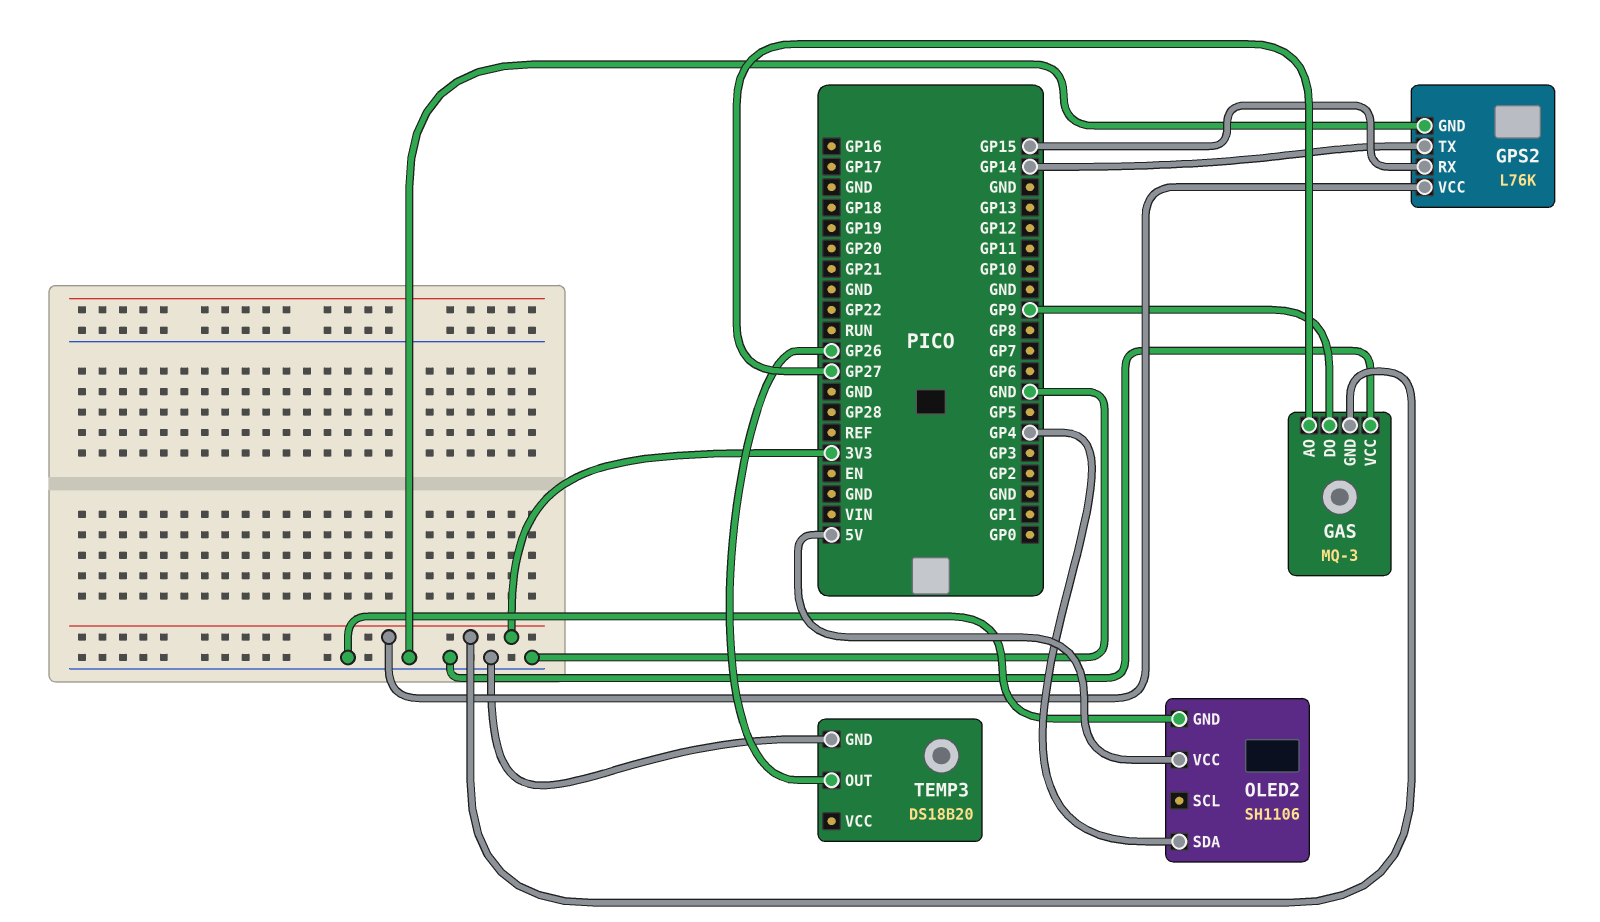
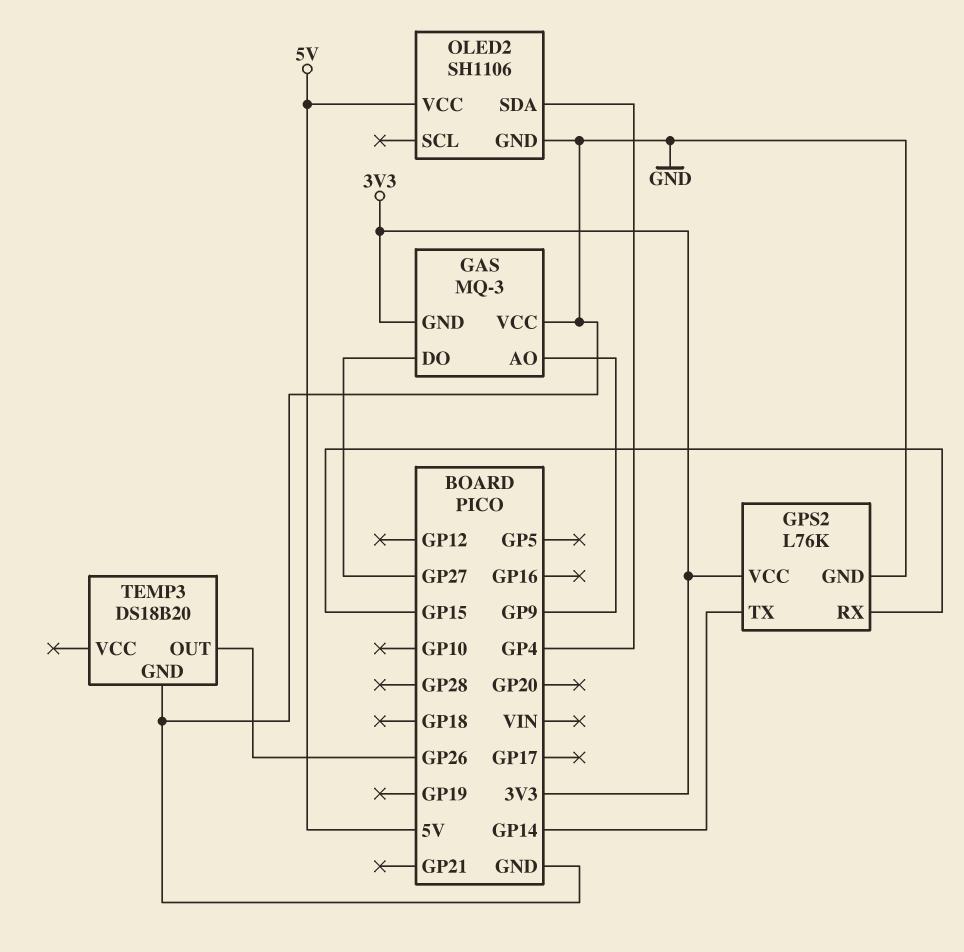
GAS pin AO: GP27 -> GP9
GAS pin DO: GP9 -> GP27

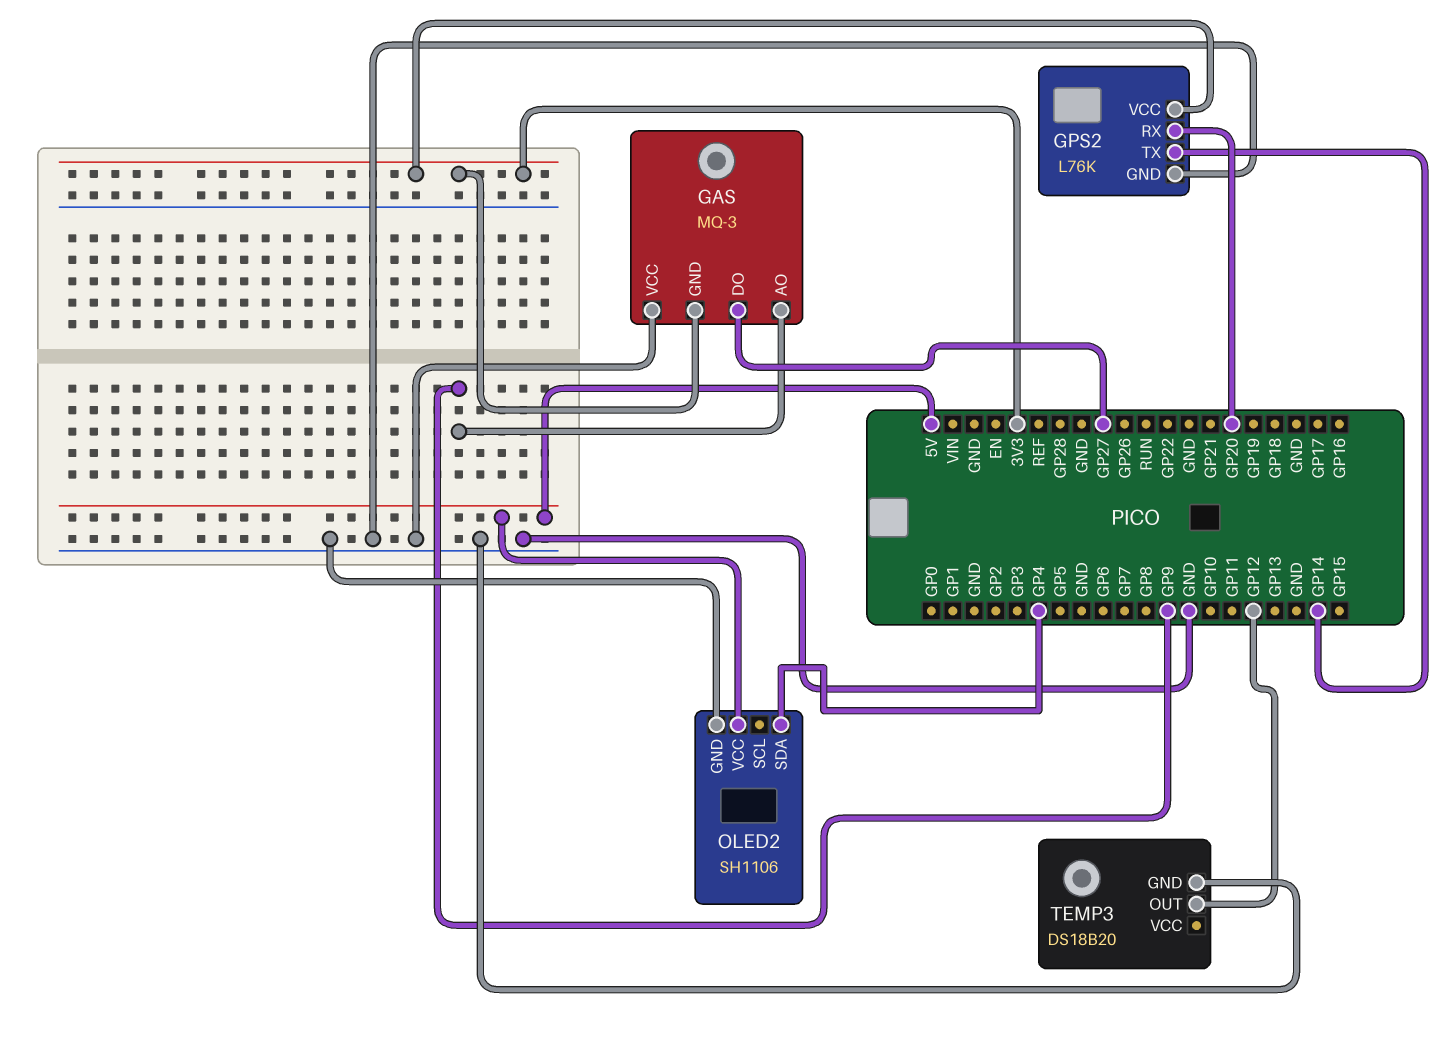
GPS2 pin RX: GP15 -> GP20
TEMP3 pin OUT: GP26 -> GP12

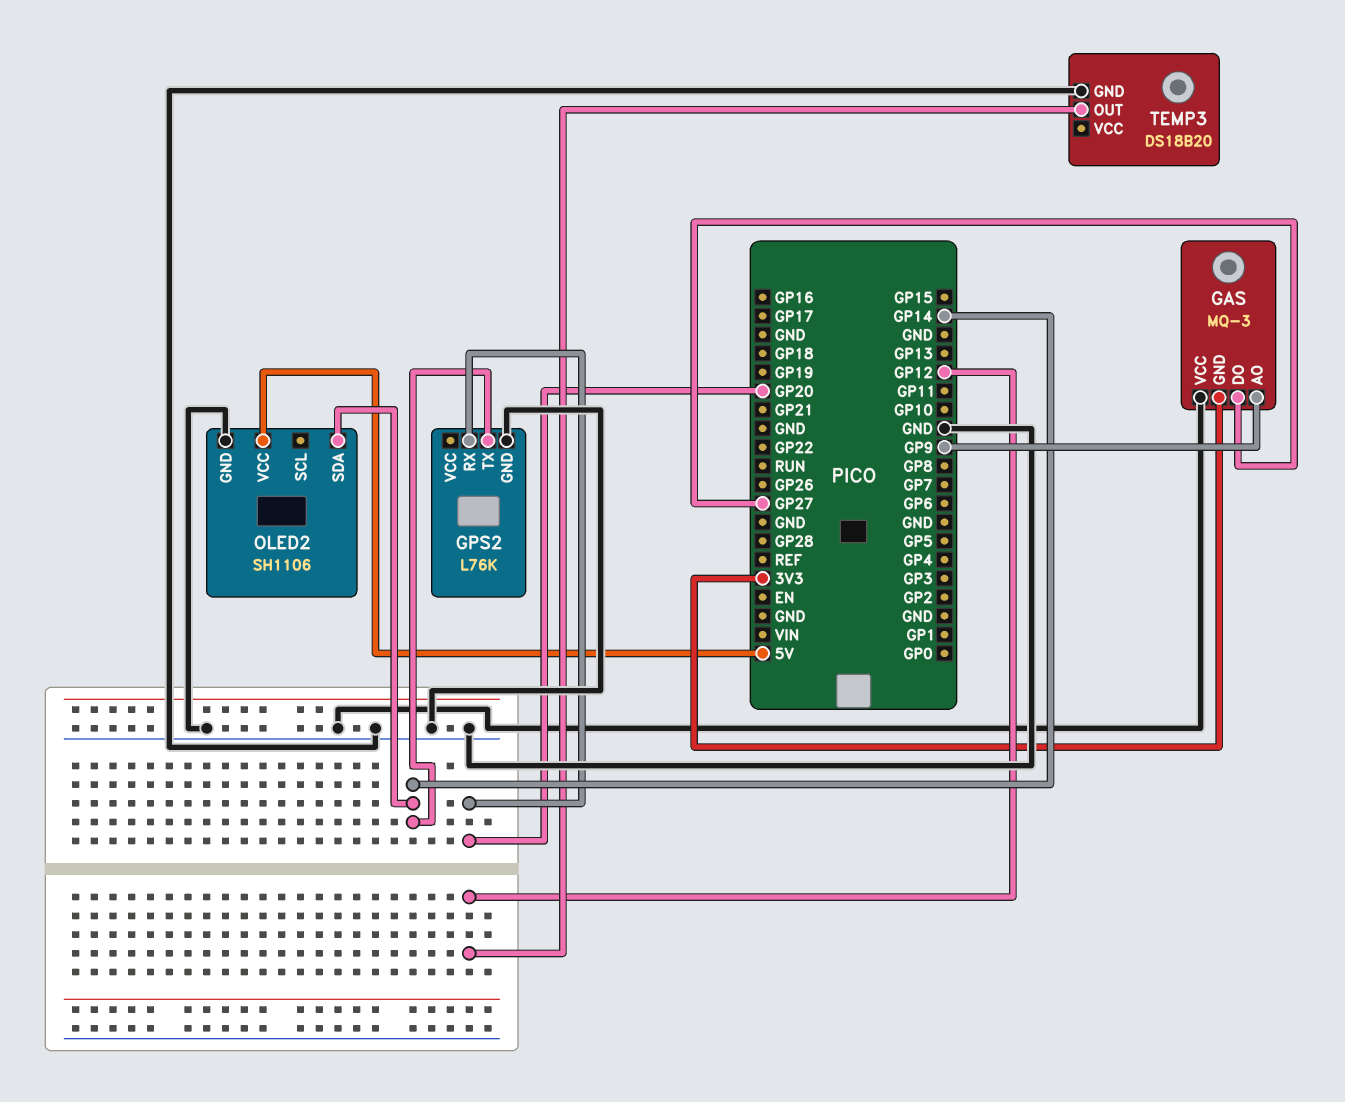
GPS2 pin VCC: 3V3 -> none
OLED2 pin SDA: GP4 -> GP14

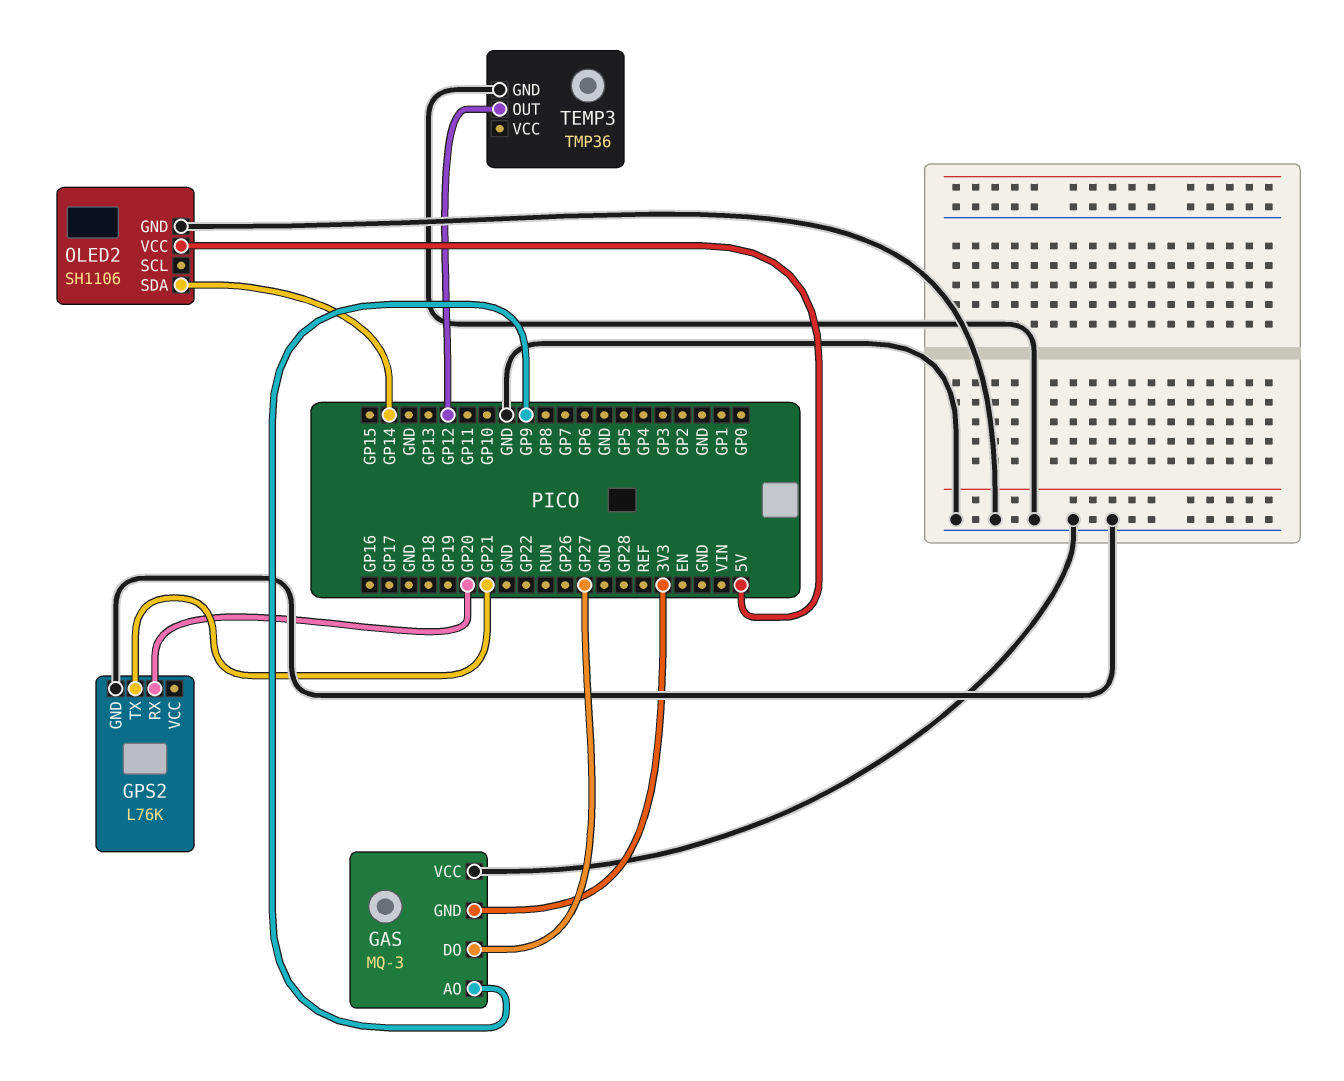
GPS2 pin TX: GP14 -> GP21
TEMP3: DS18B20 -> TMP36

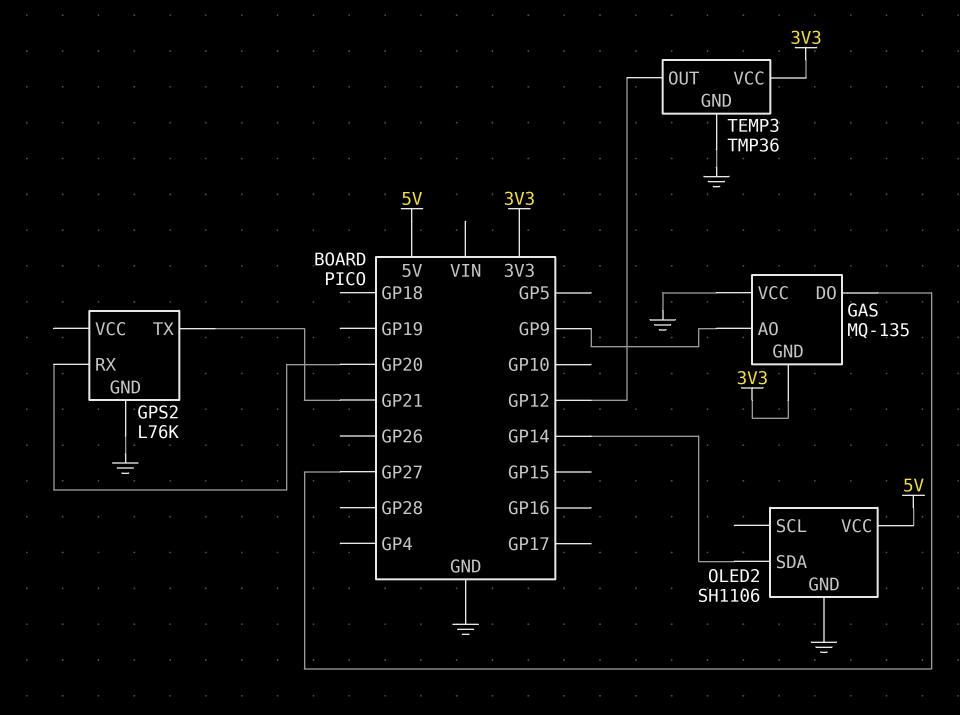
GAS: MQ-3 -> MQ-135
TEMP3 pin VCC: none -> 3V3

